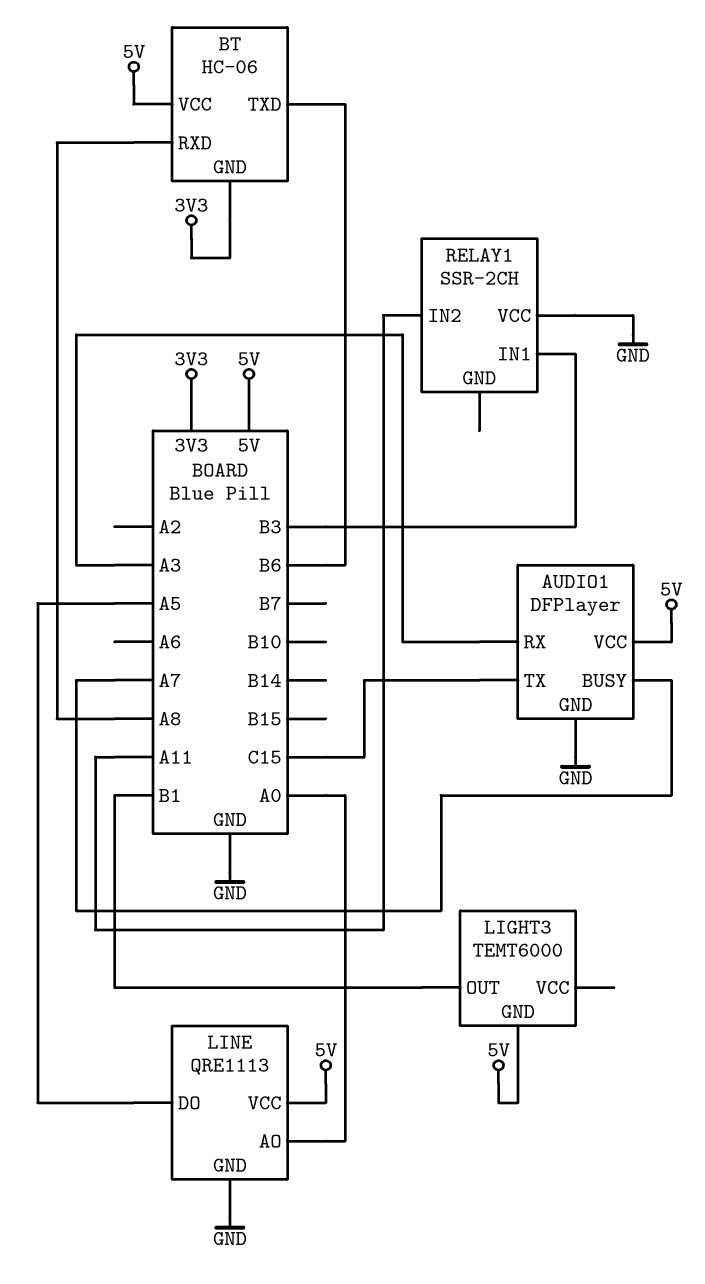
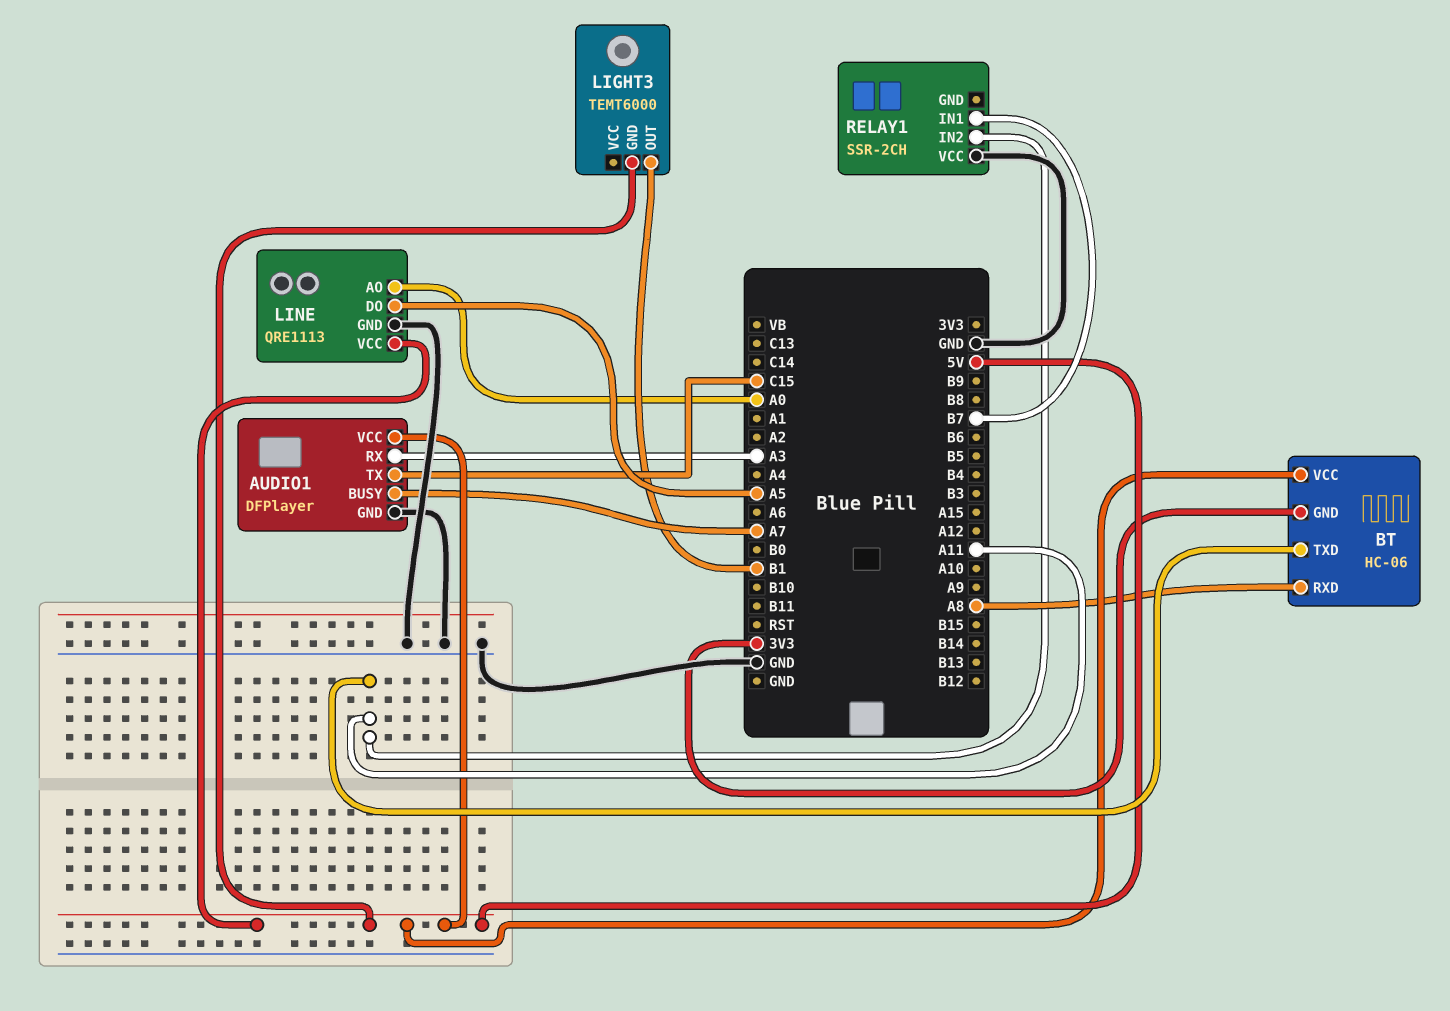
BT pin TXD: B6 -> A11
RELAY1 pin IN1: B3 -> B7

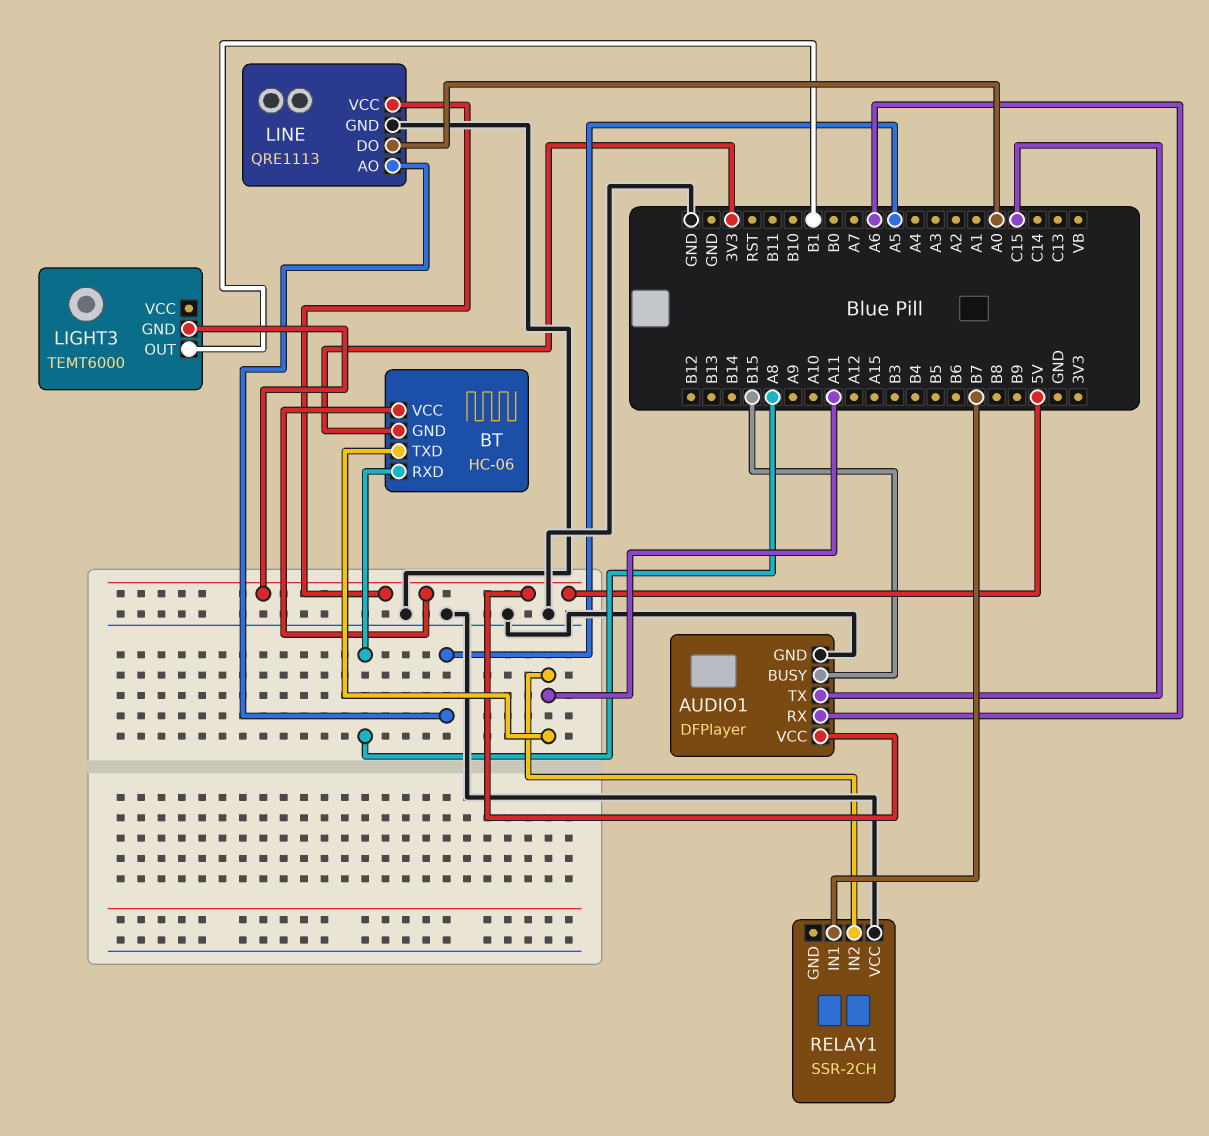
AUDIO1 pin BUSY: A7 -> B15
AUDIO1 pin RX: A3 -> A6
LINE pin AO: A0 -> A5
LINE pin DO: A5 -> A0

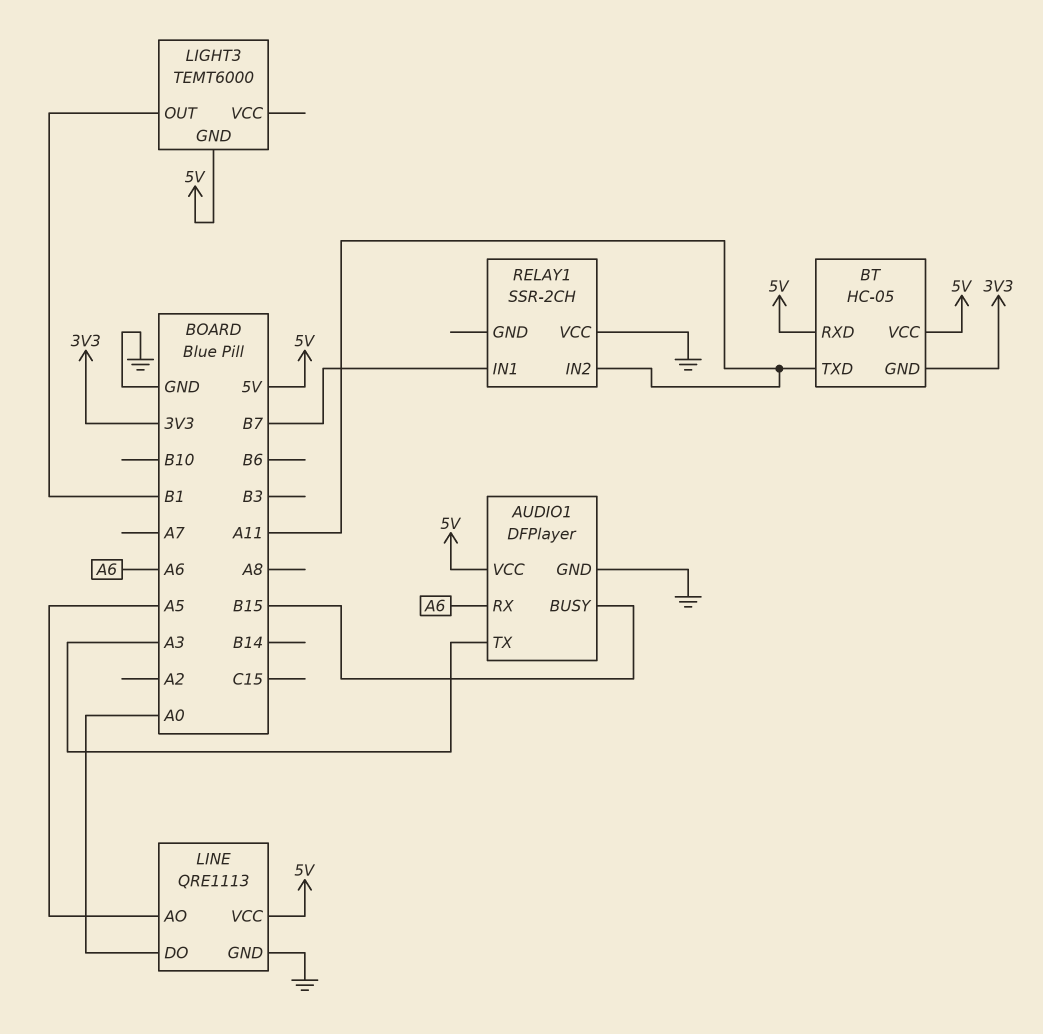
AUDIO1 pin TX: C15 -> A3
BT: HC-06 -> HC-05
BT pin RXD: A8 -> 5V

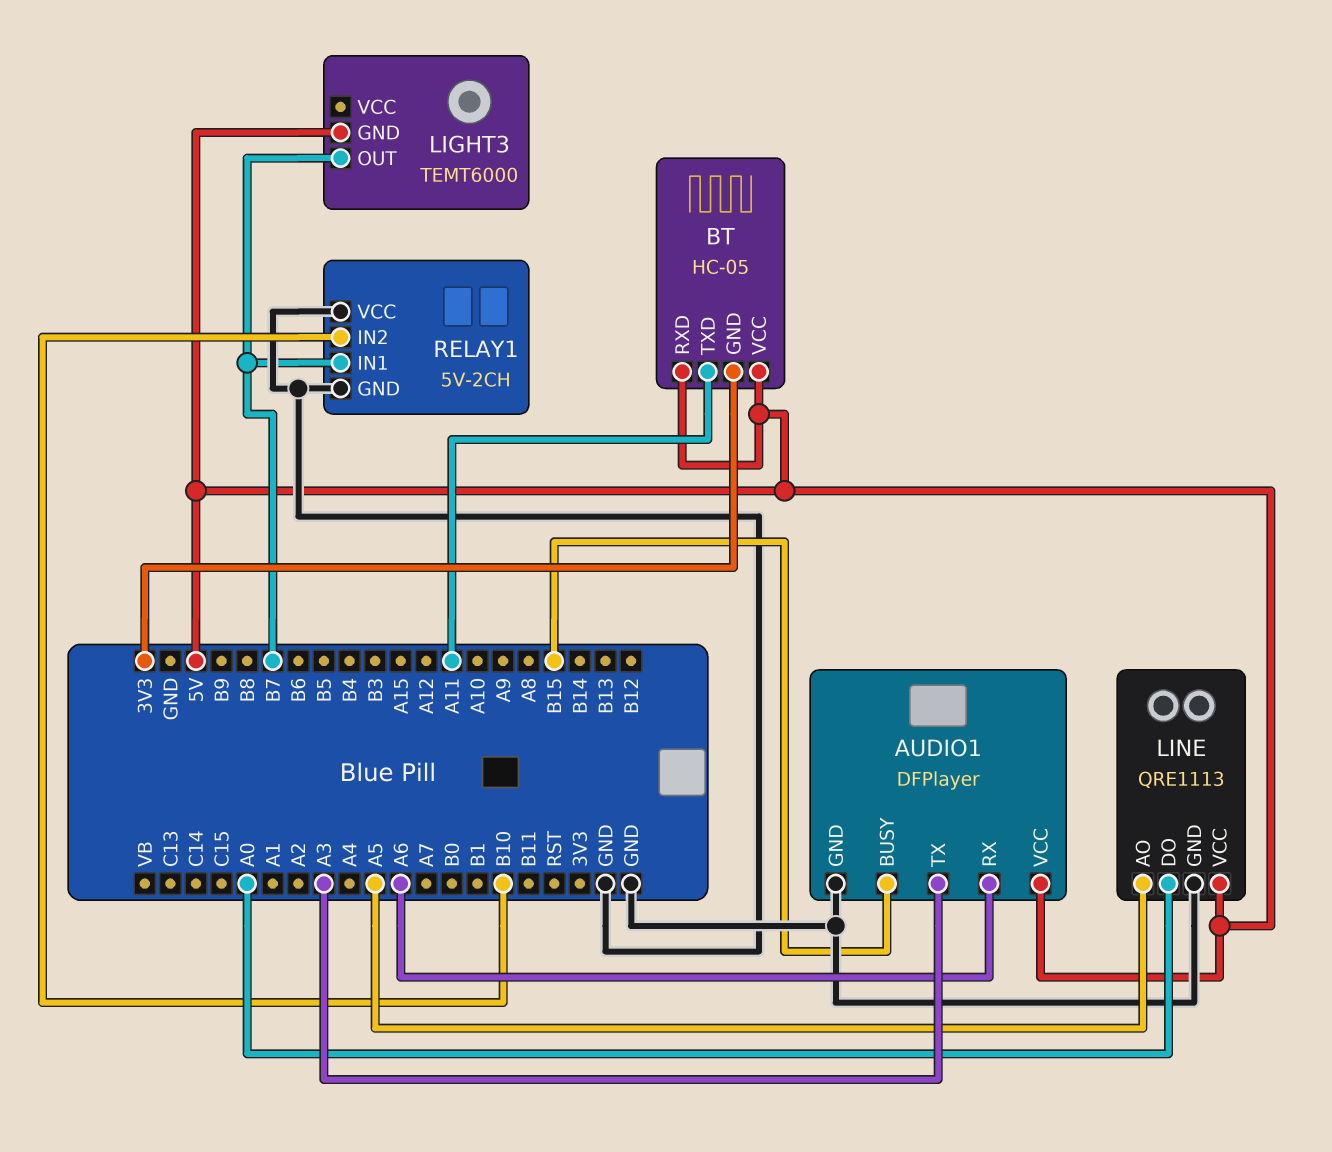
LIGHT3 pin OUT: B1 -> B7
RELAY1: SSR-2CH -> 5V-2CH
RELAY1 pin GND: none -> GND
RELAY1 pin IN2: A11 -> B10

